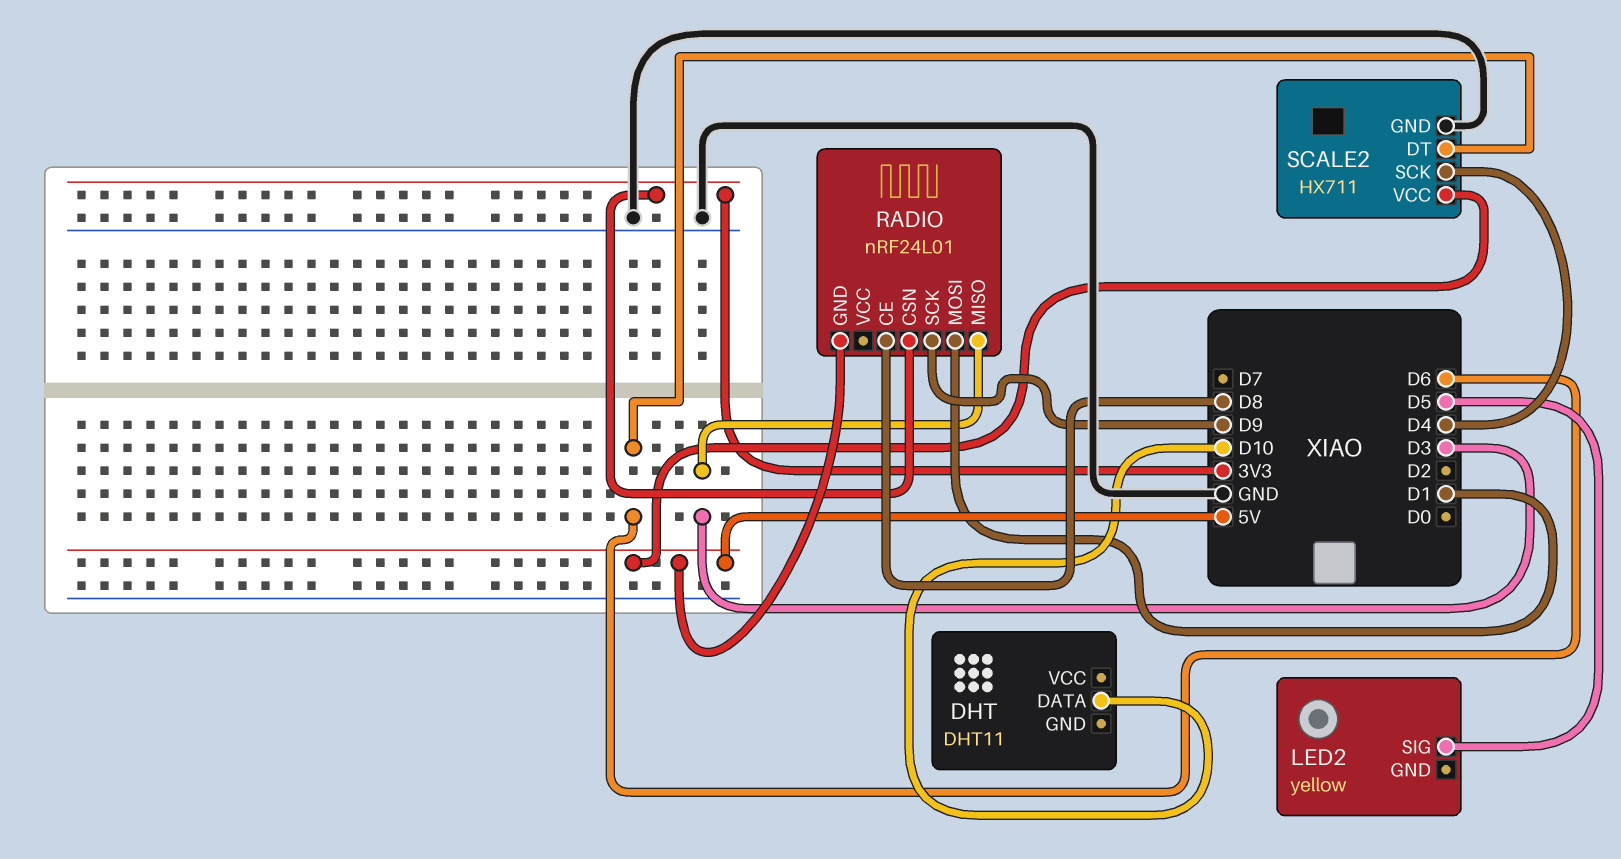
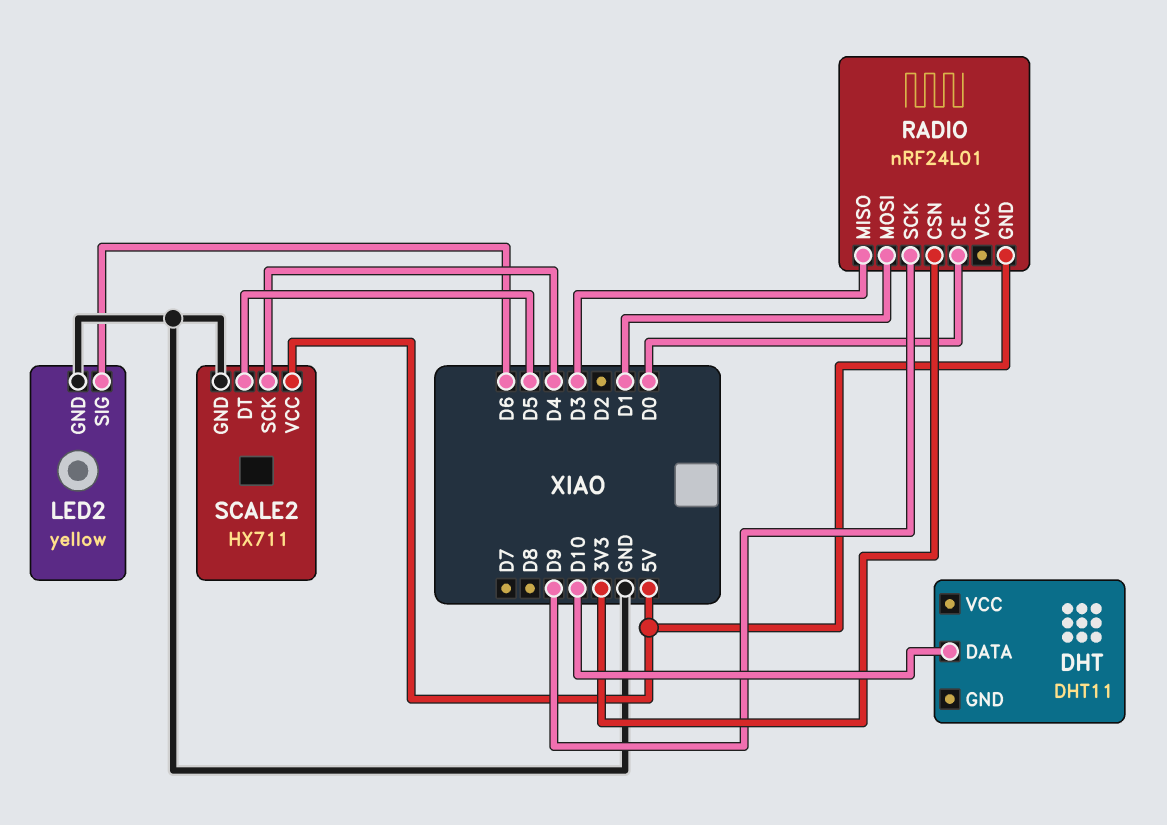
LED2 pin GND: none -> GND
LED2 pin SIG: D5 -> D6
RADIO pin CE: D8 -> D0
SCALE2 pin DT: D6 -> D5

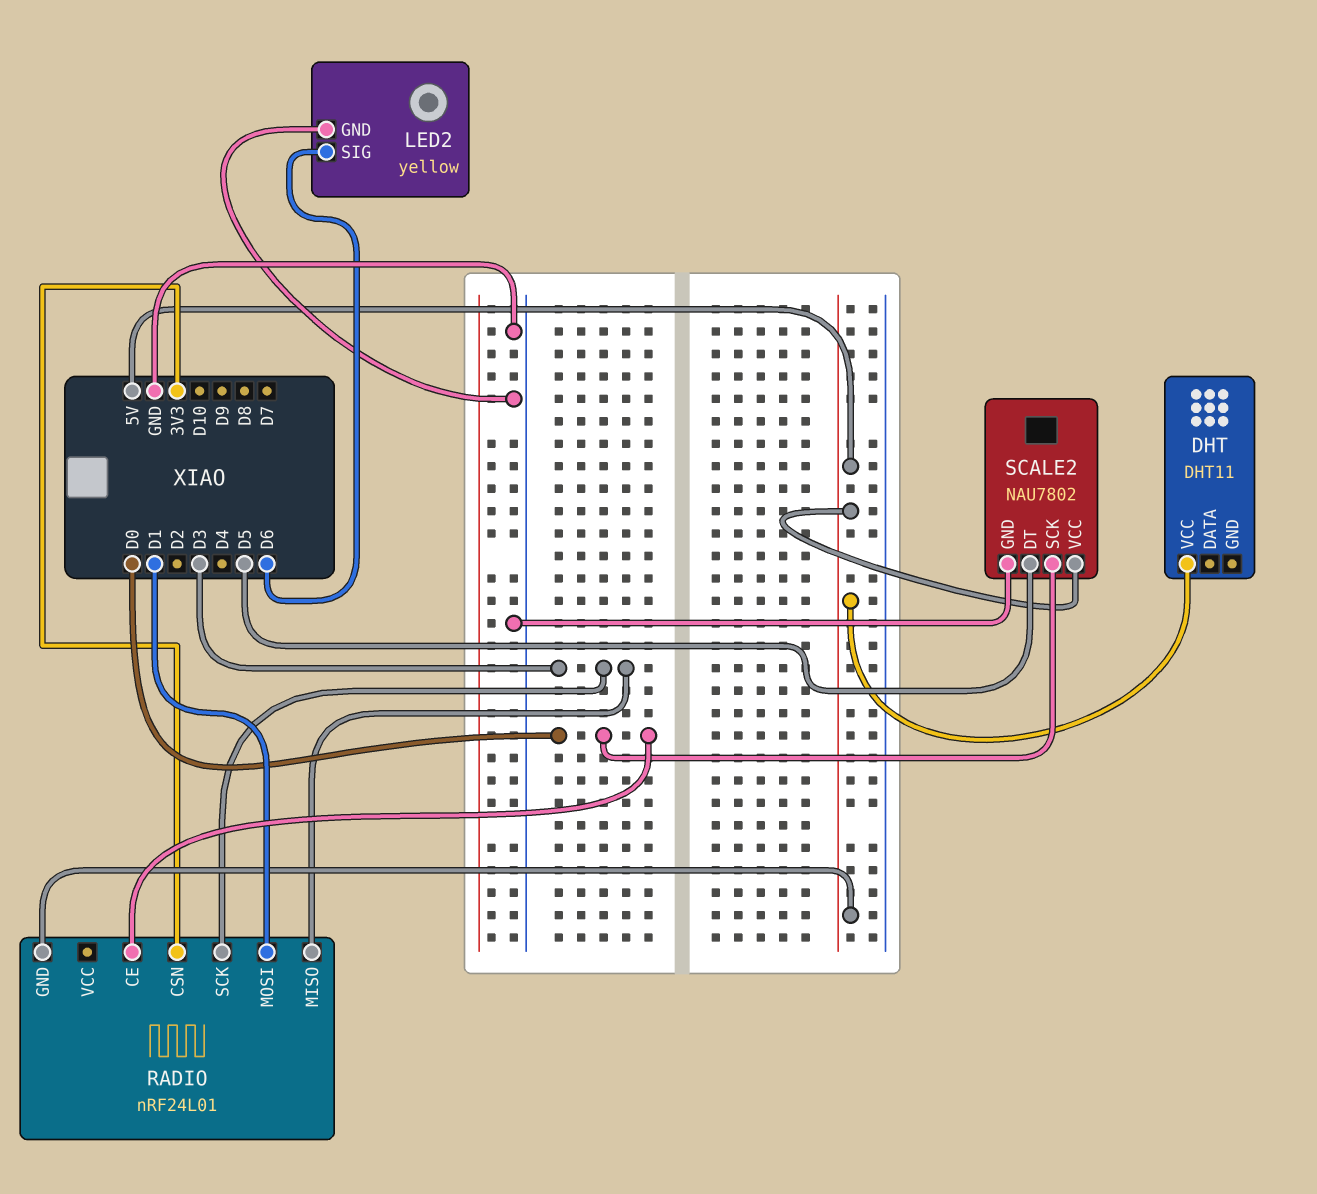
DHT pin DATA: D10 -> none
DHT pin VCC: none -> 5V
RADIO pin SCK: D9 -> D3
SCALE2: HX711 -> NAU7802
SCALE2 pin SCK: D4 -> D0

